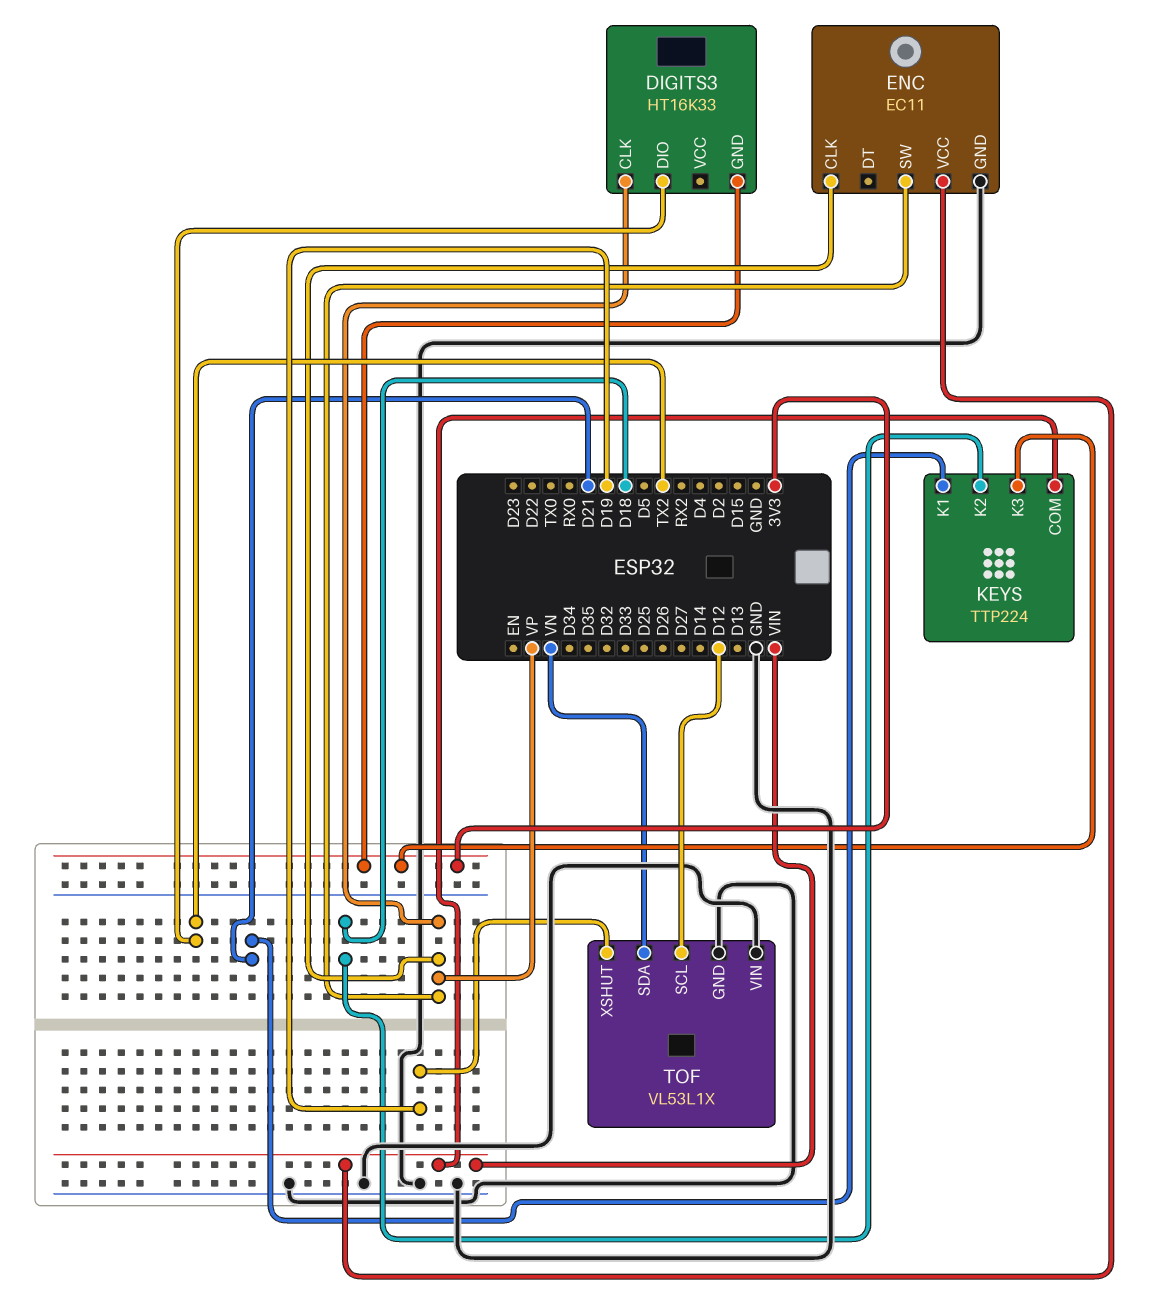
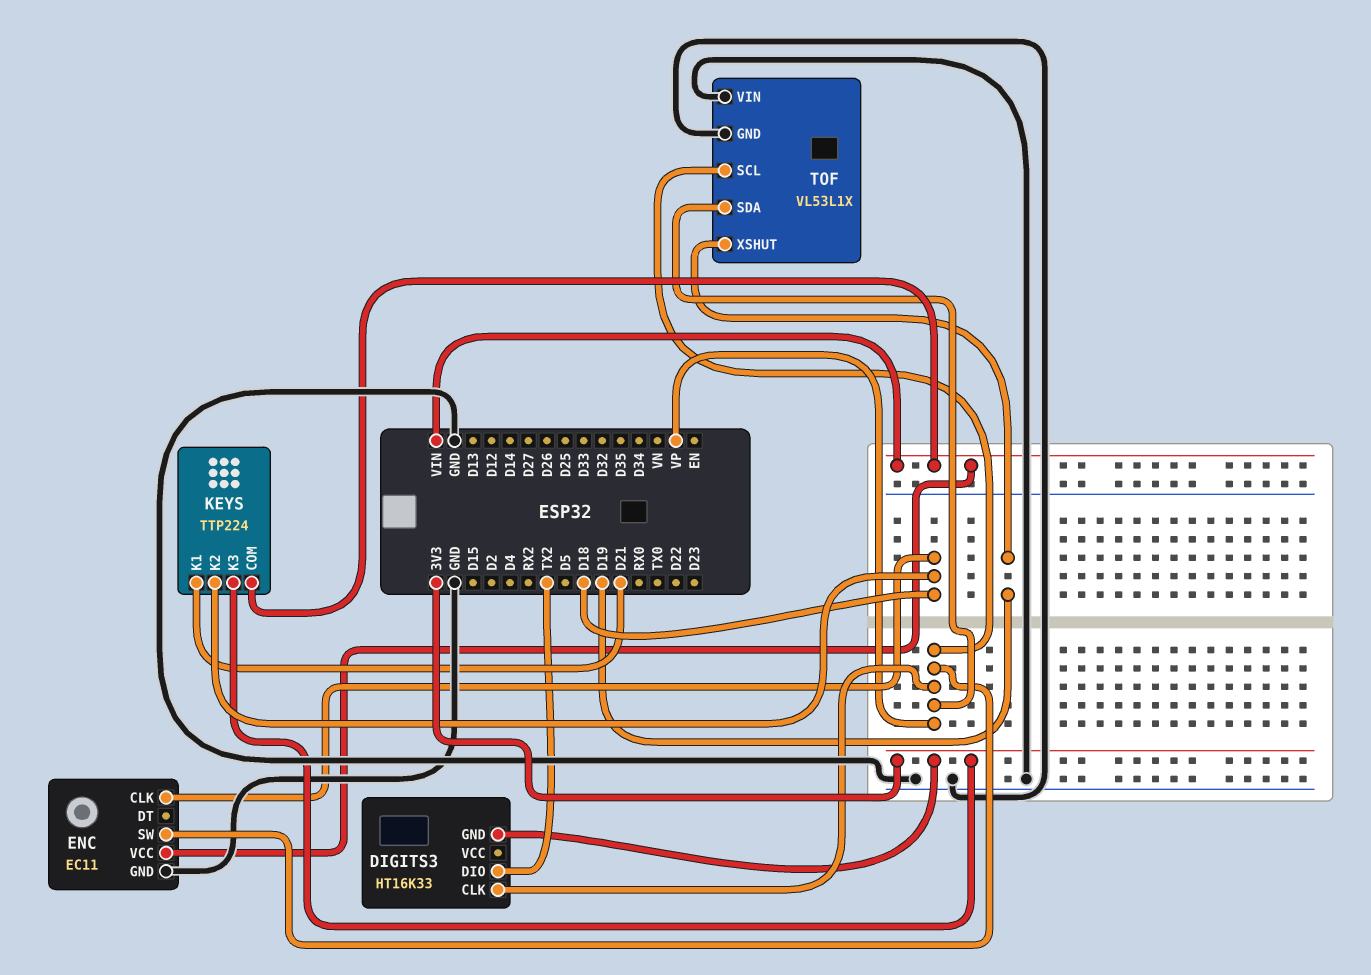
ENC pin CLK: VP -> D18
TOF pin SCL: D12 -> VP
TOF pin SDA: VN -> VP

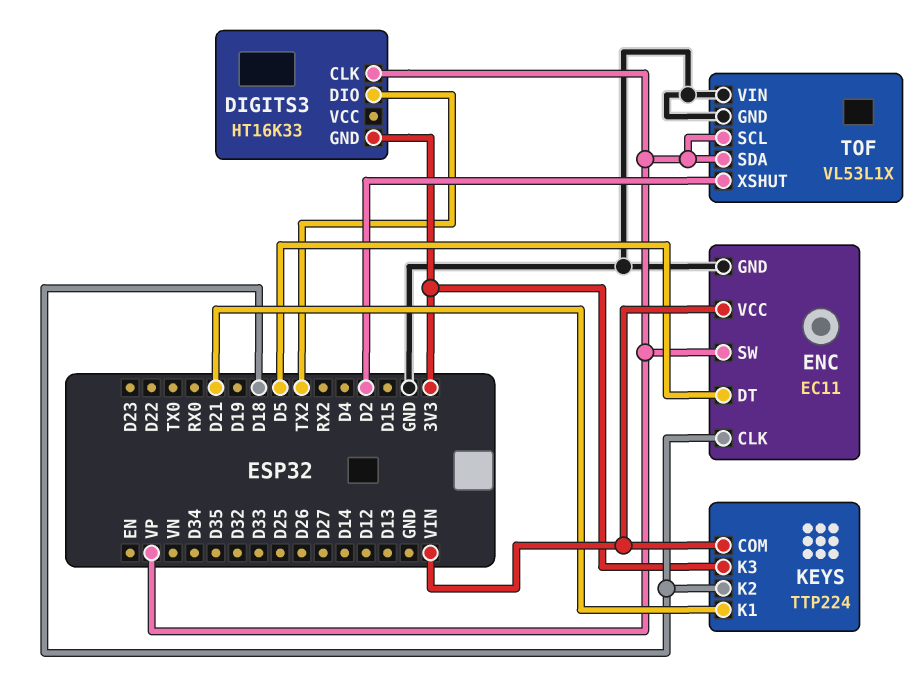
ENC pin DT: none -> D5
TOF pin XSHUT: D19 -> D2

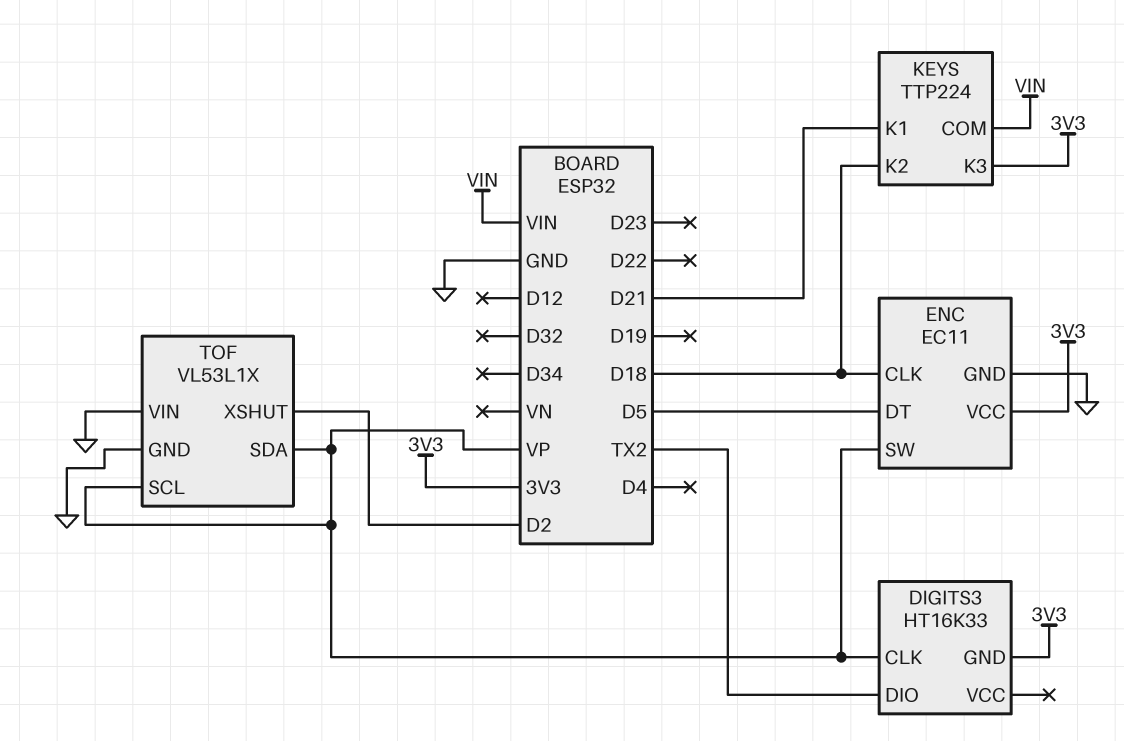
ENC pin VCC: VIN -> 3V3

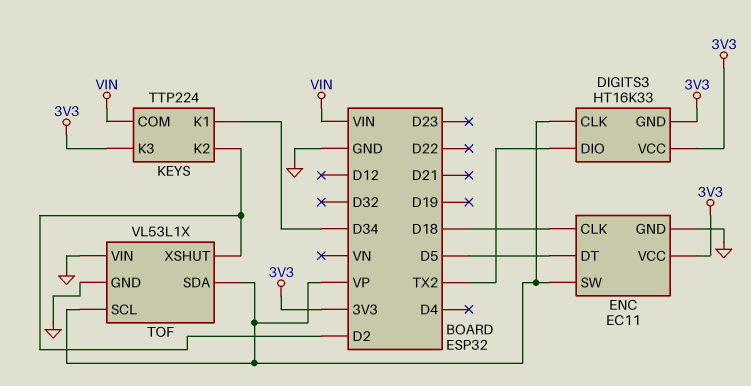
DIGITS3 pin VCC: none -> 3V3
KEYS pin K1: D21 -> D34
KEYS pin K2: D18 -> D2

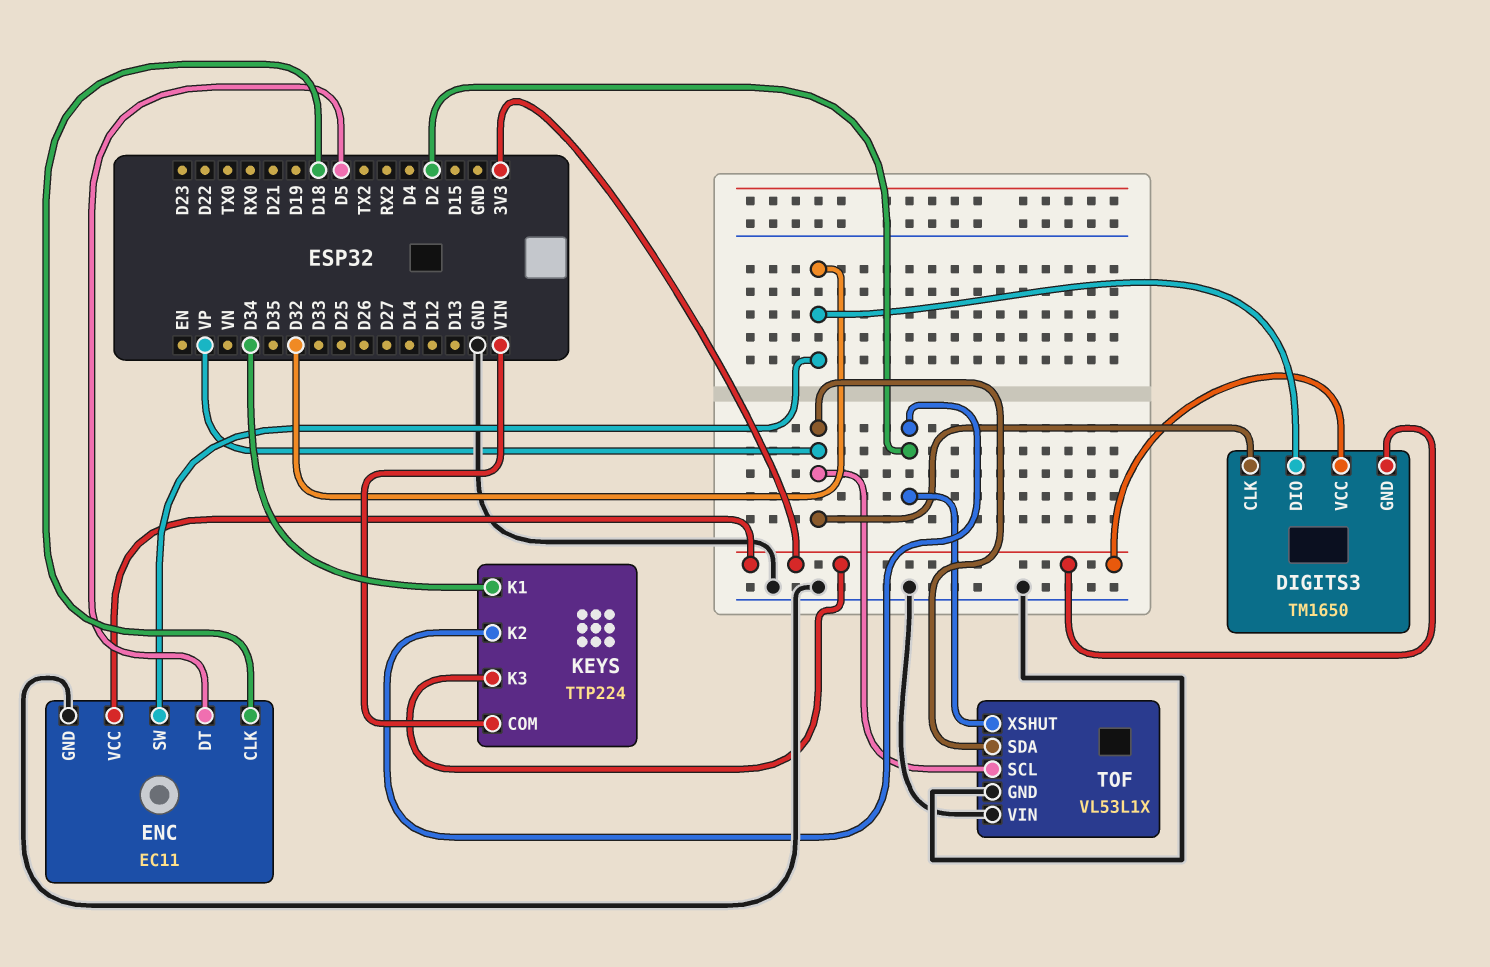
DIGITS3: HT16K33 -> TM1650
DIGITS3 pin DIO: TX2 -> D32
ENC pin SW: VP -> D32

